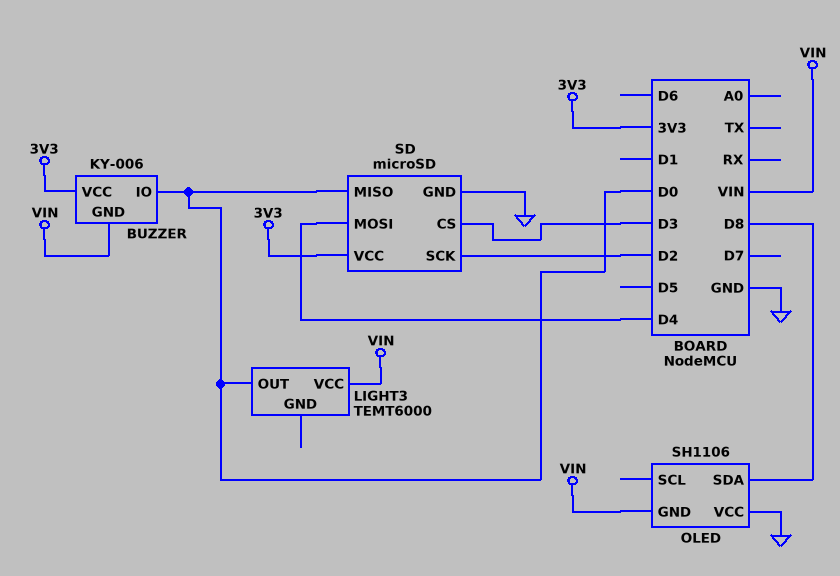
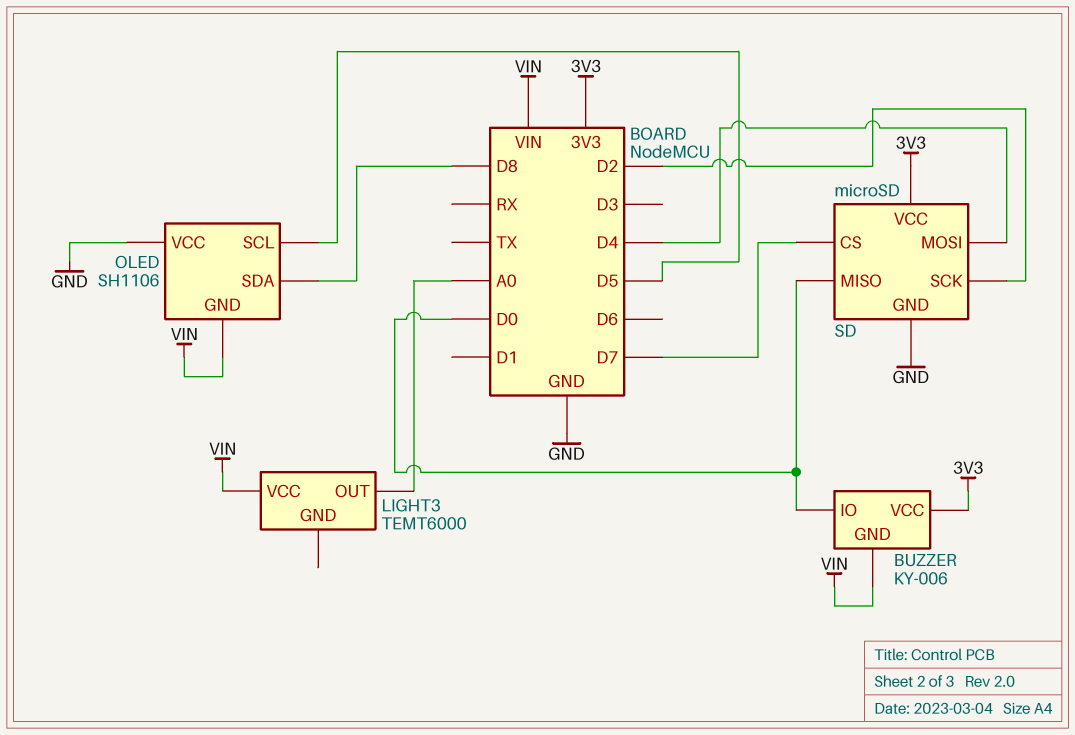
LIGHT3 pin OUT: D0 -> A0
OLED pin SCL: none -> D5
SD pin CS: D3 -> D7

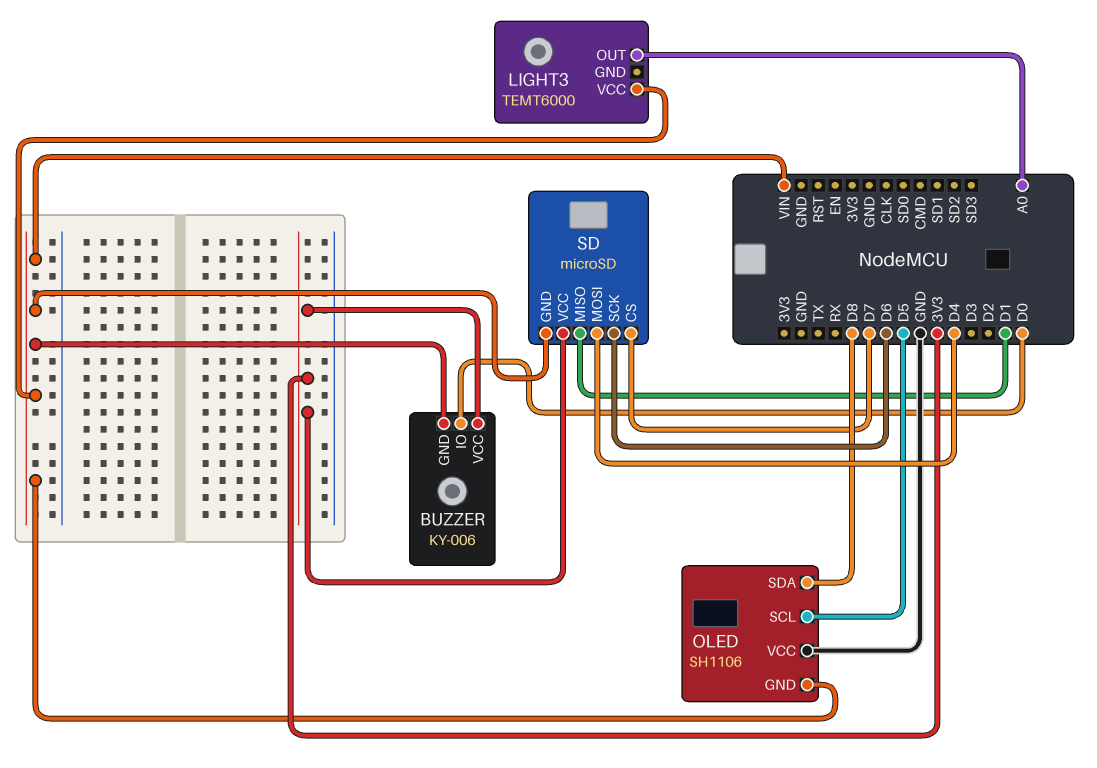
SD pin GND: GND -> VIN
SD pin MISO: D0 -> D1
SD pin SCK: D2 -> D6

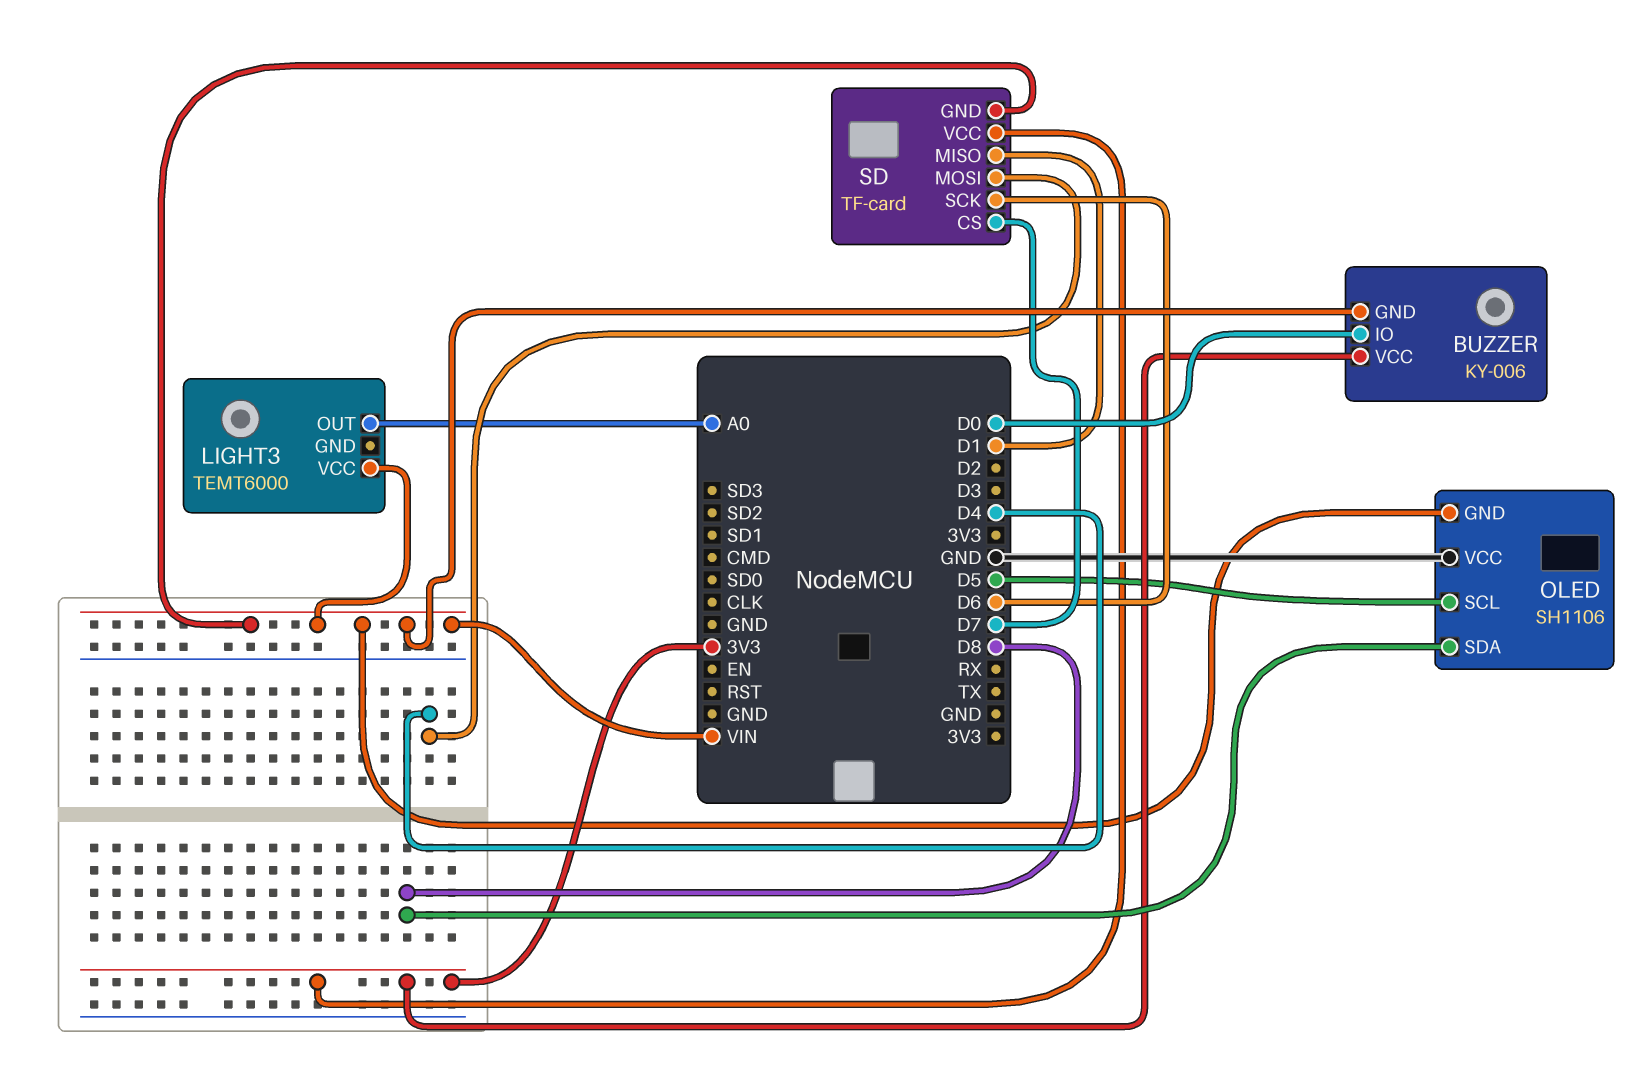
SD: microSD -> TF-card

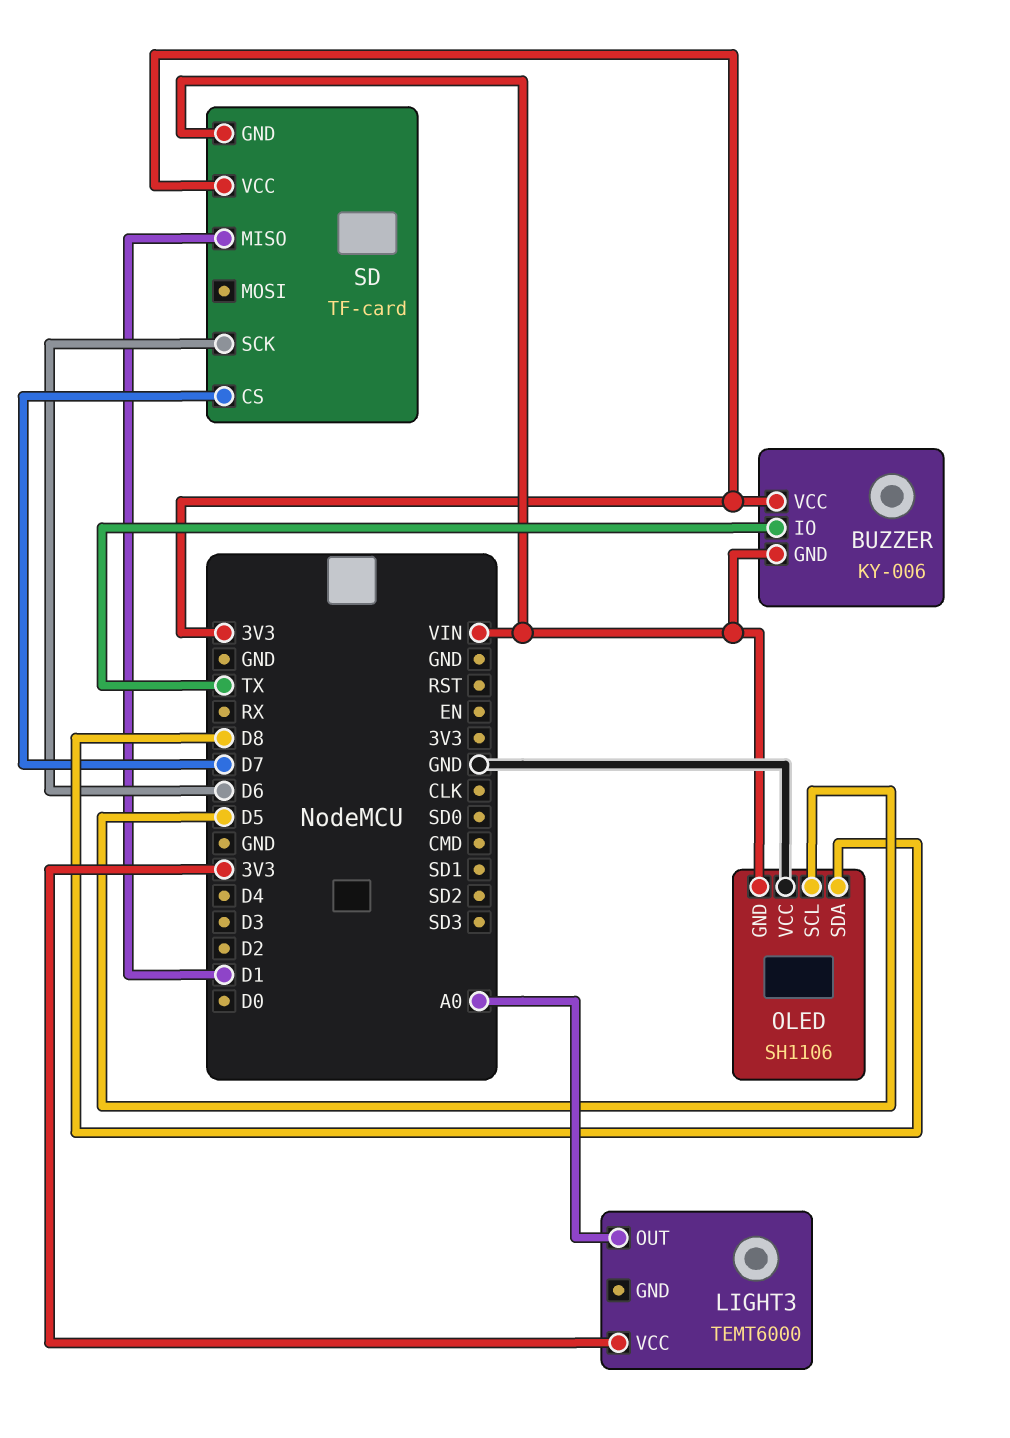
BUZZER pin IO: D0 -> TX
LIGHT3 pin VCC: VIN -> 3V3
SD pin MOSI: D4 -> none

